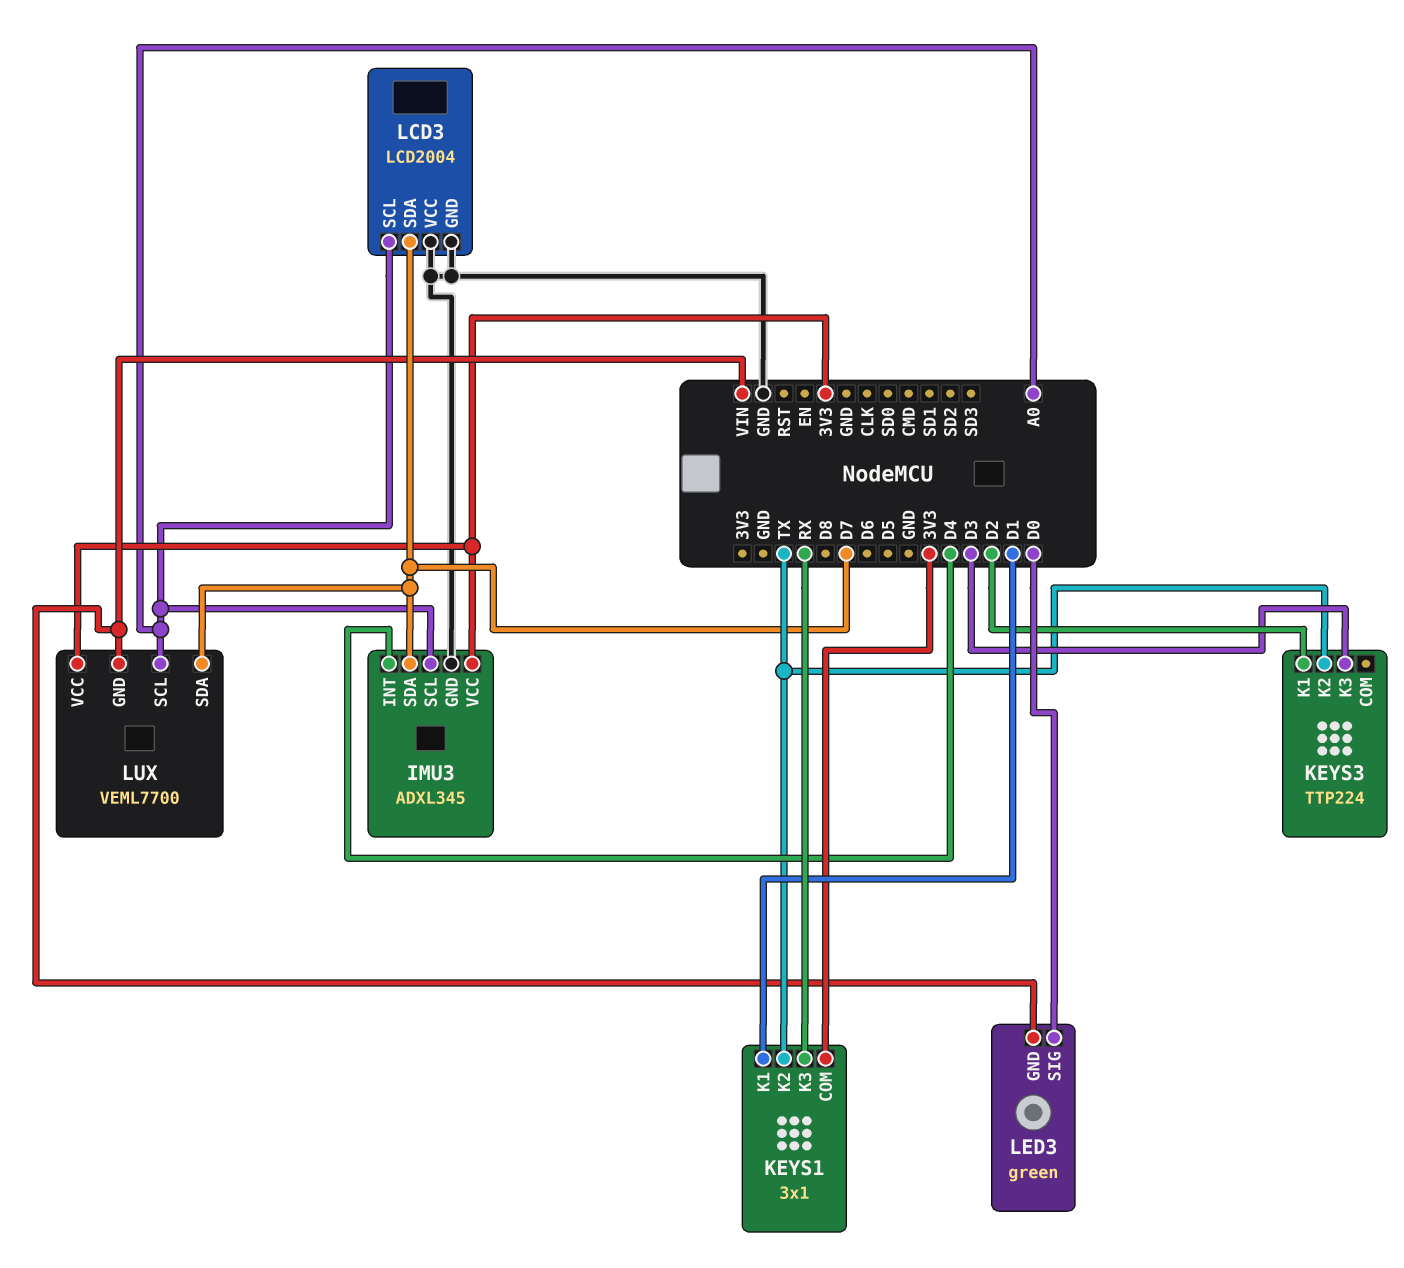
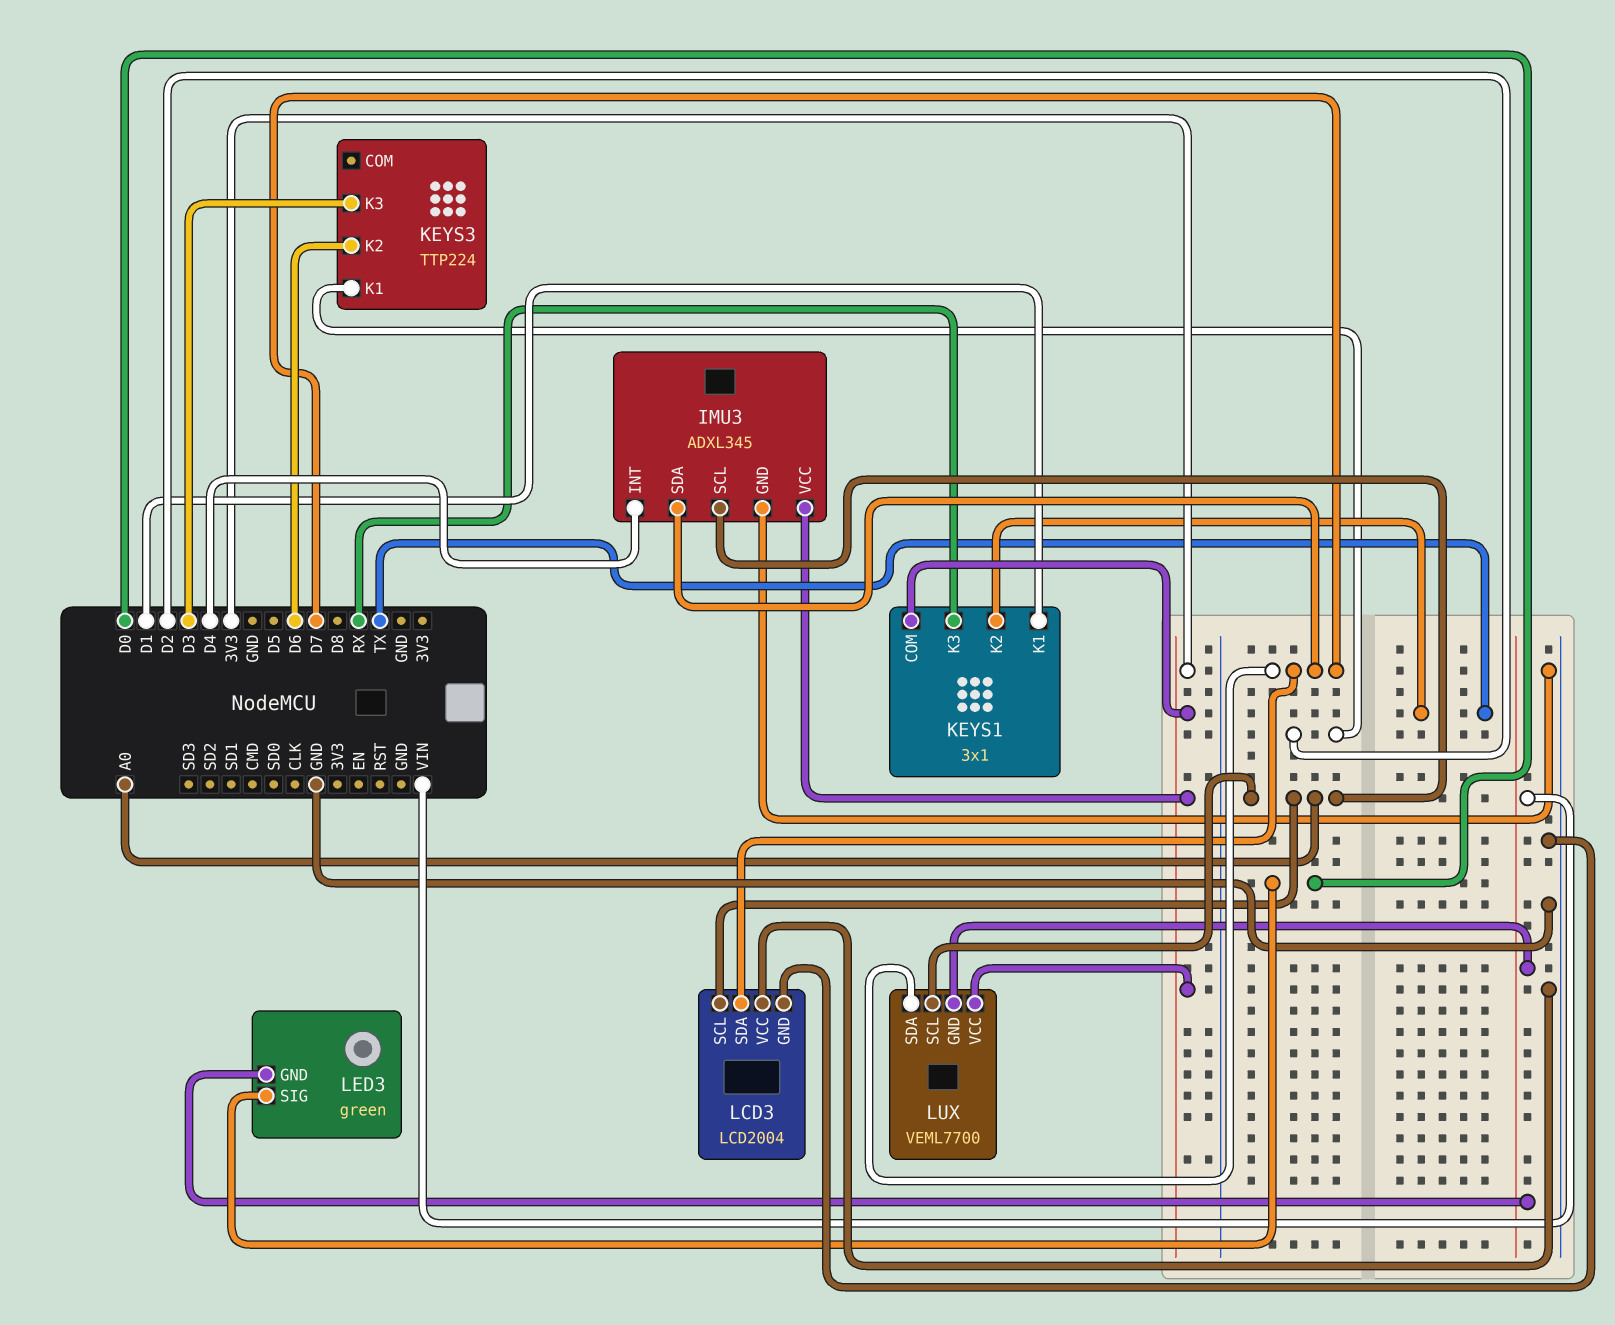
KEYS3 pin K2: TX -> D6

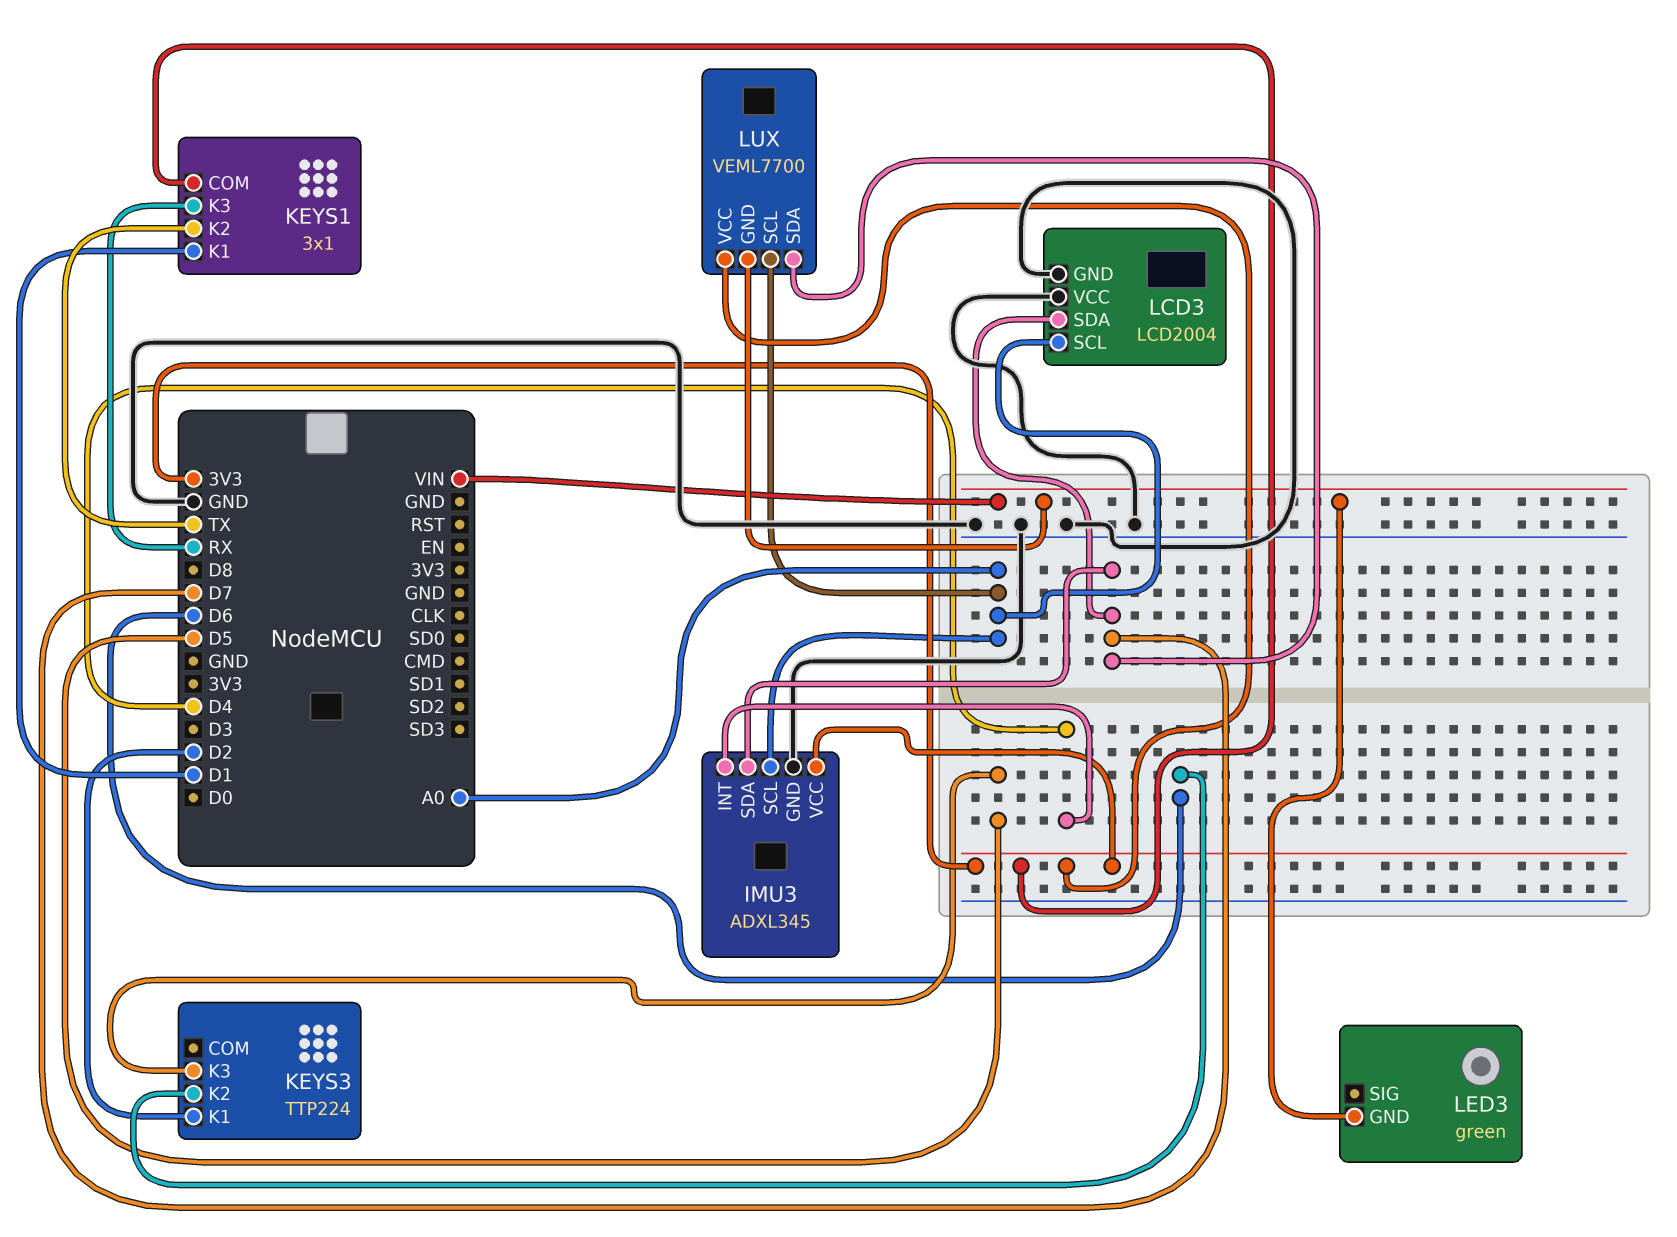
KEYS3 pin K3: D3 -> D5
LED3 pin SIG: D0 -> none

